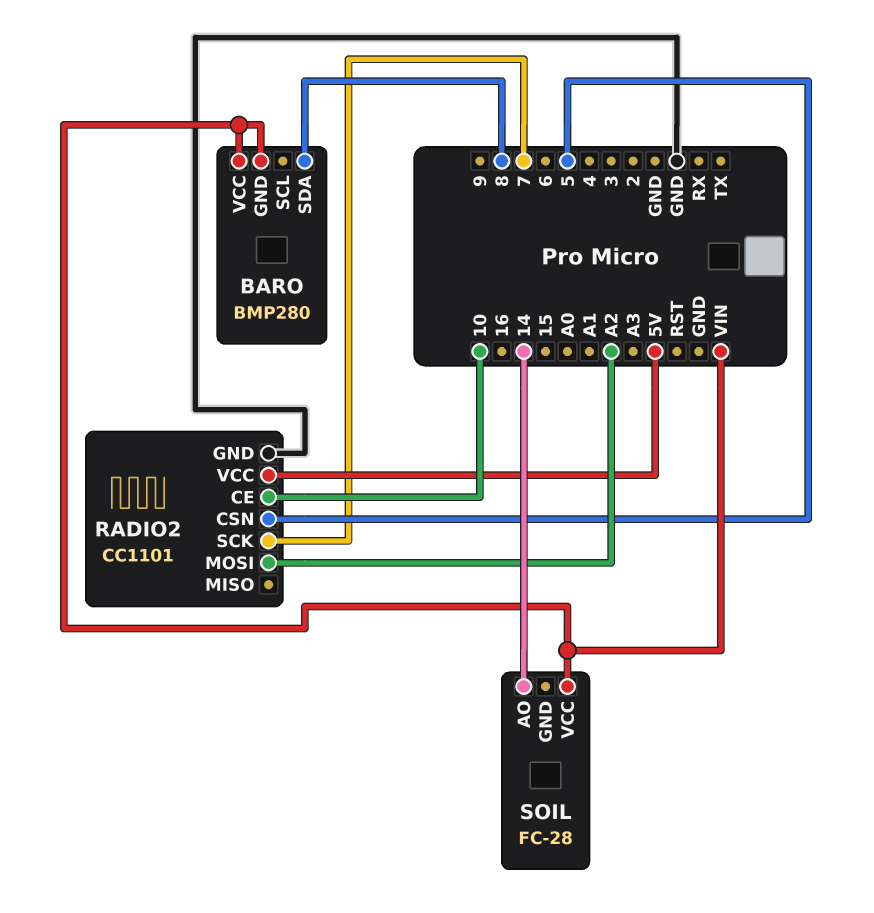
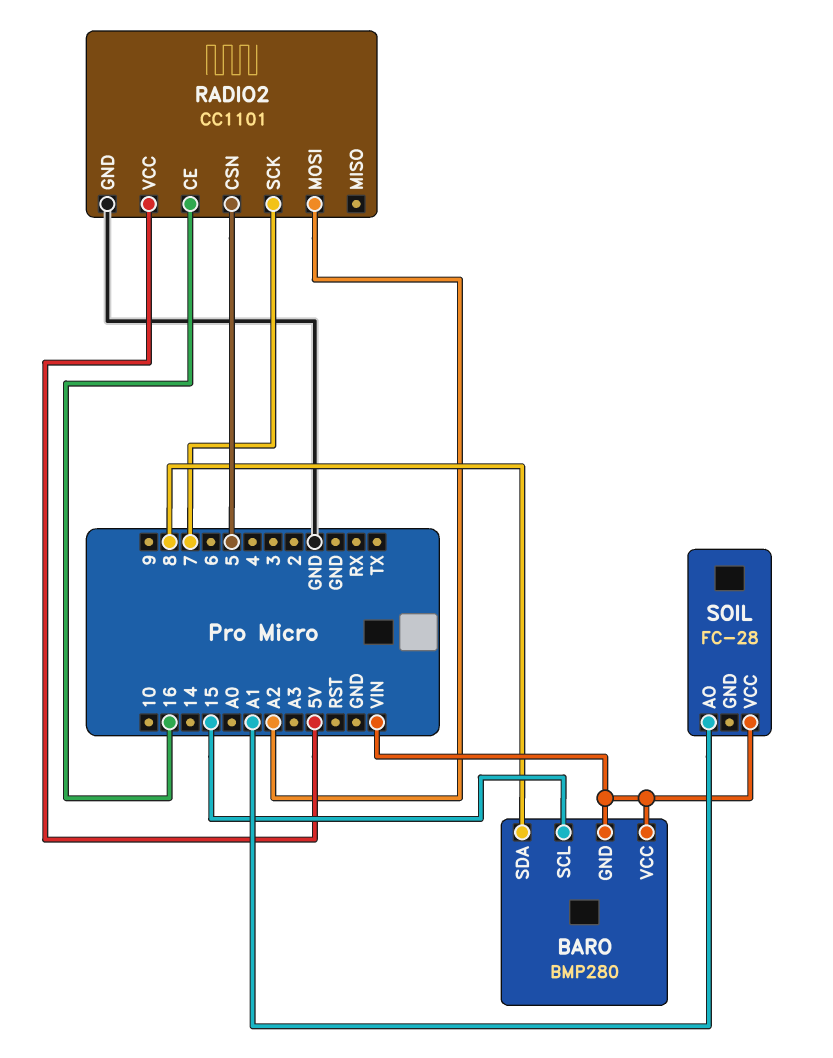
BARO pin SCL: none -> 15
RADIO2 pin CE: 10 -> 16
SOIL pin AO: 14 -> A1

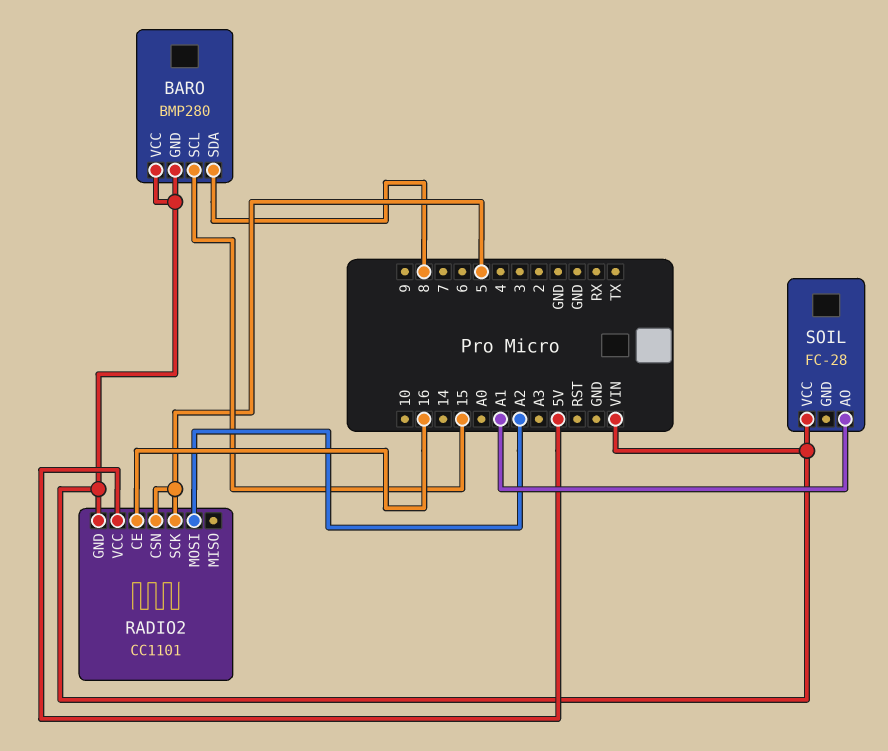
RADIO2 pin GND: GND -> VIN
RADIO2 pin SCK: 7 -> 5

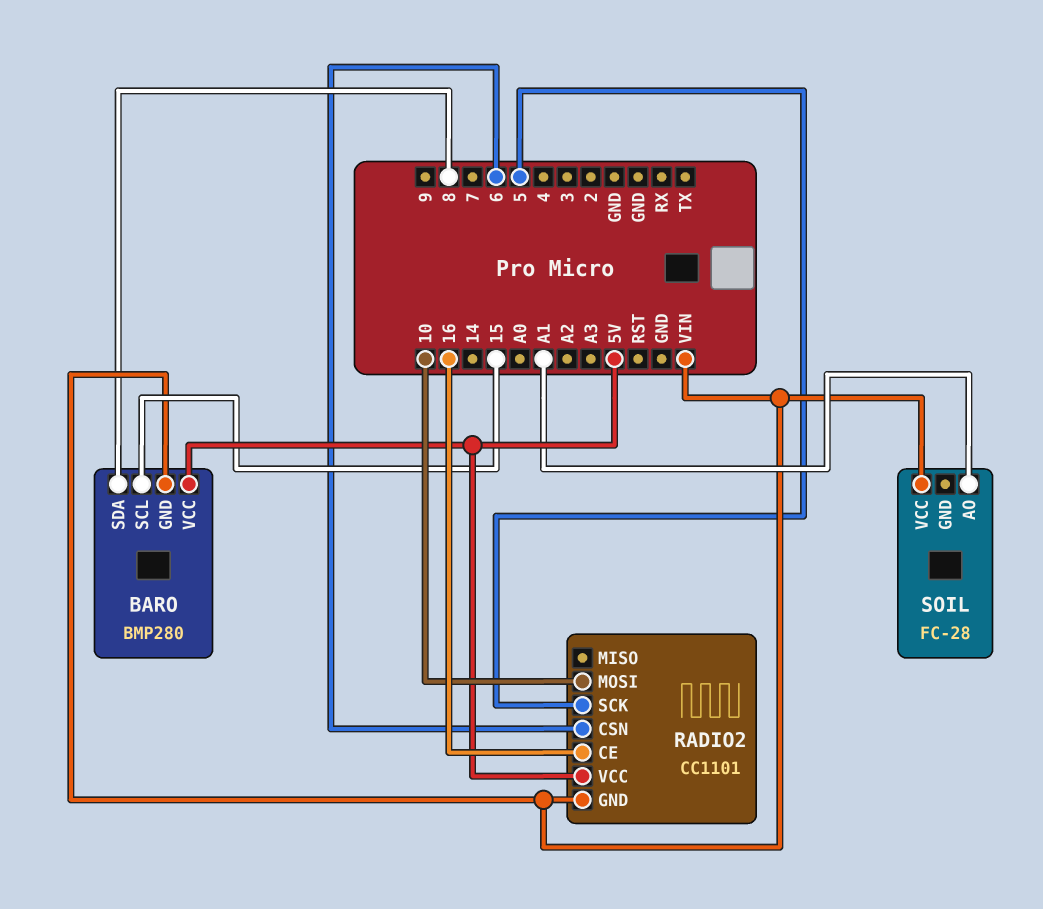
BARO pin VCC: VIN -> 5V
RADIO2 pin CSN: 5 -> 6
RADIO2 pin MOSI: A2 -> 10

